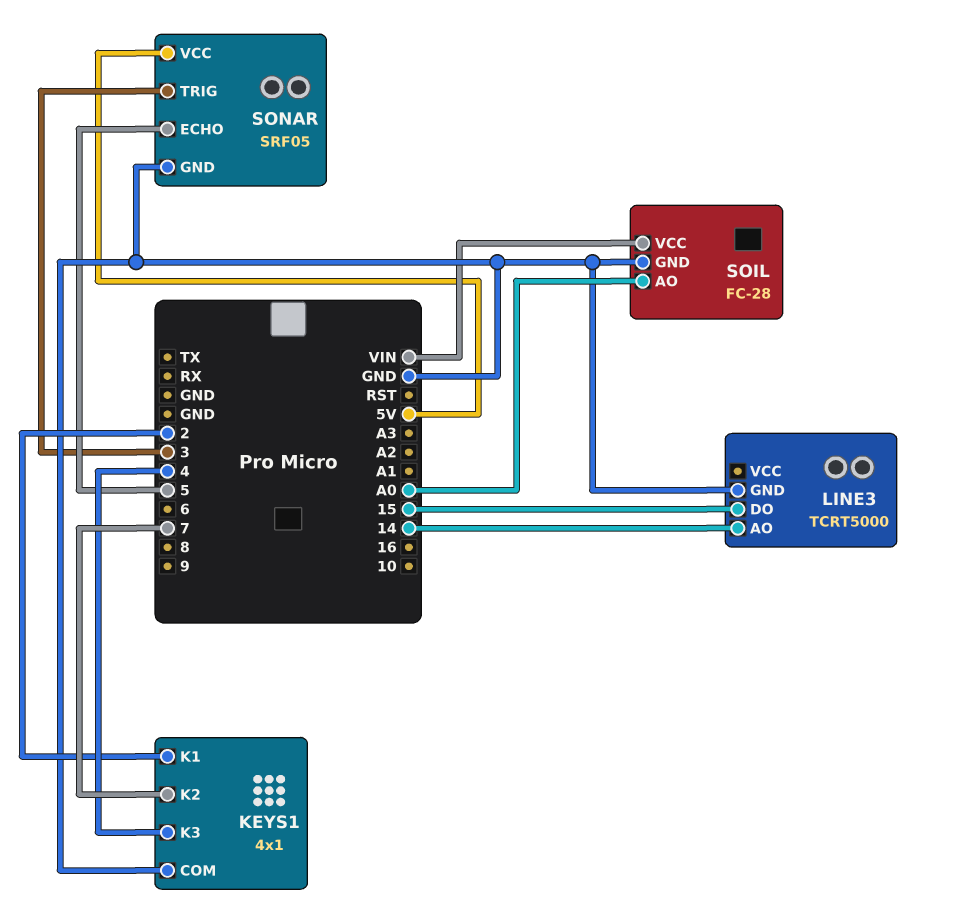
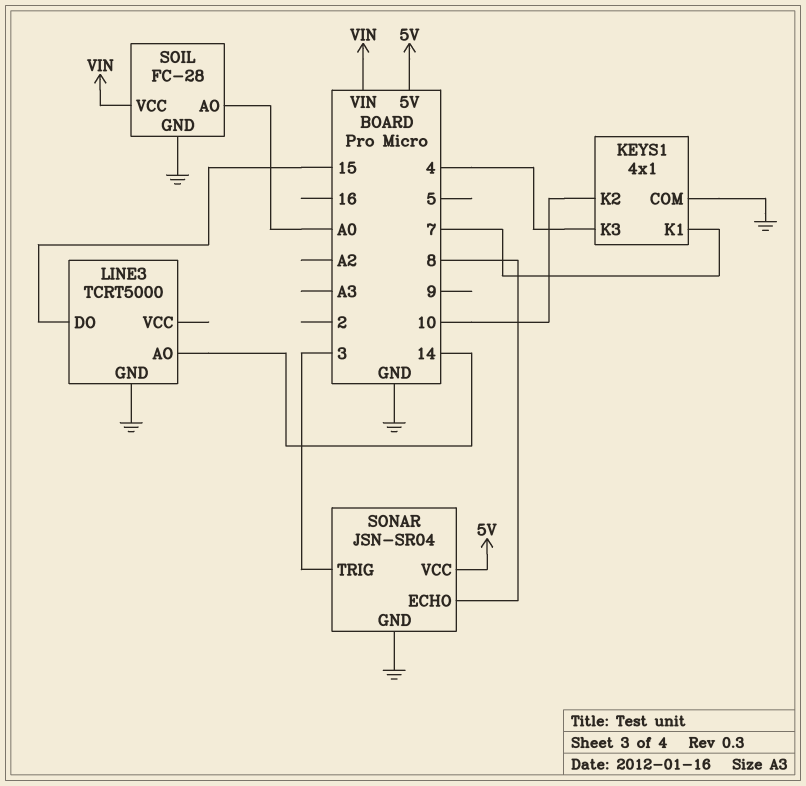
KEYS1 pin K1: 2 -> 7
KEYS1 pin K2: 7 -> 10
SONAR: SRF05 -> JSN-SR04
SONAR pin ECHO: 5 -> 8

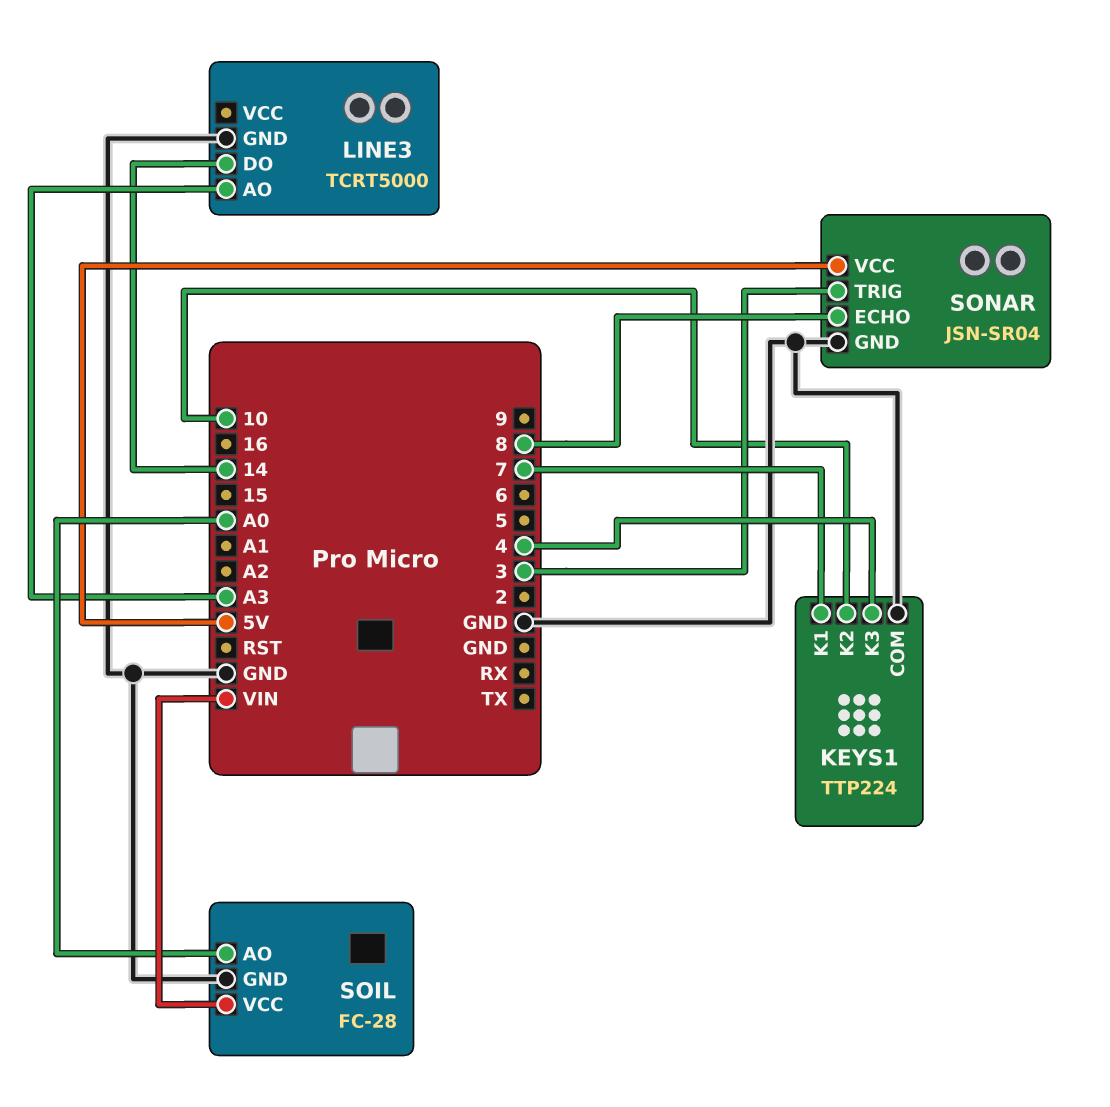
KEYS1: 4x1 -> TTP224
LINE3 pin AO: 14 -> A3
LINE3 pin DO: 15 -> 14

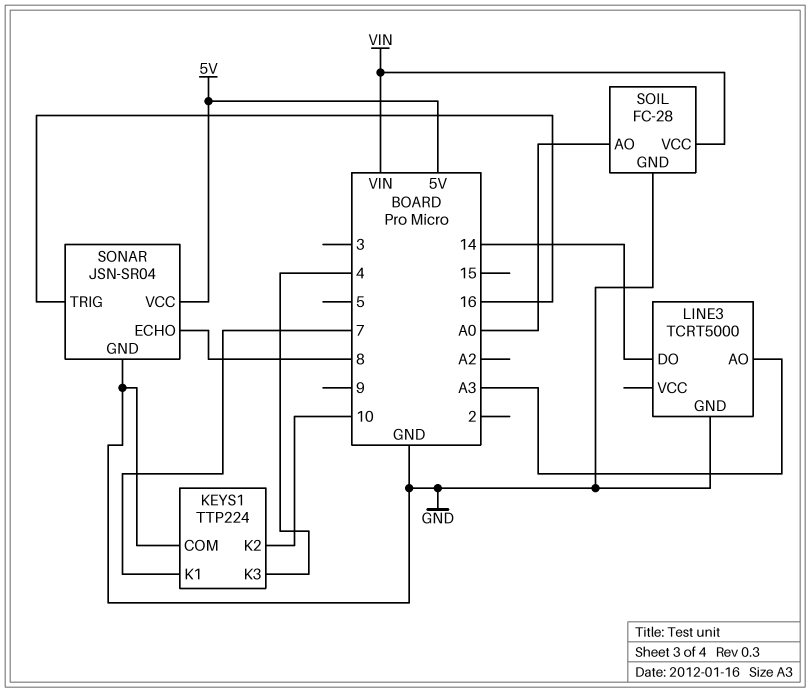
SONAR pin TRIG: 3 -> 16

